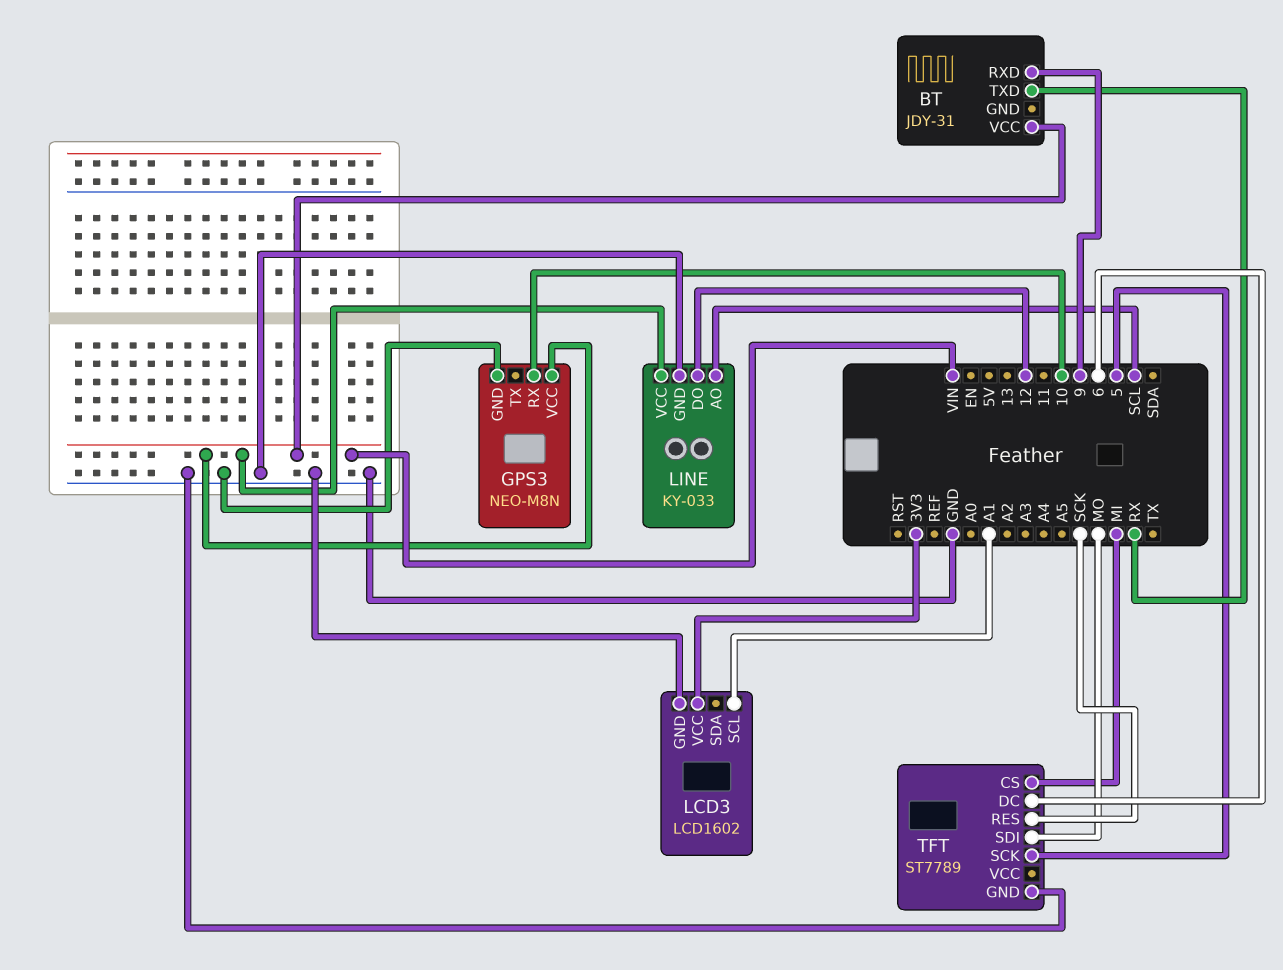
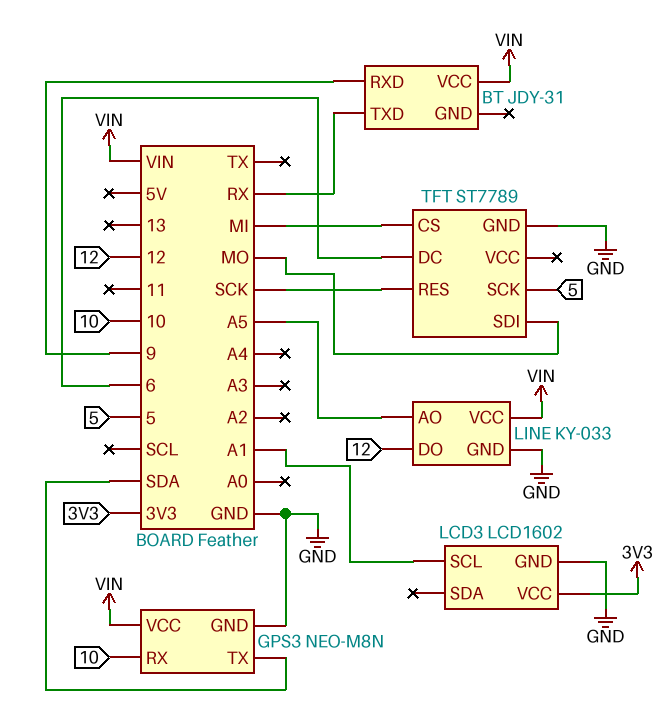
GPS3 pin TX: none -> SDA
LINE pin AO: SCL -> A5

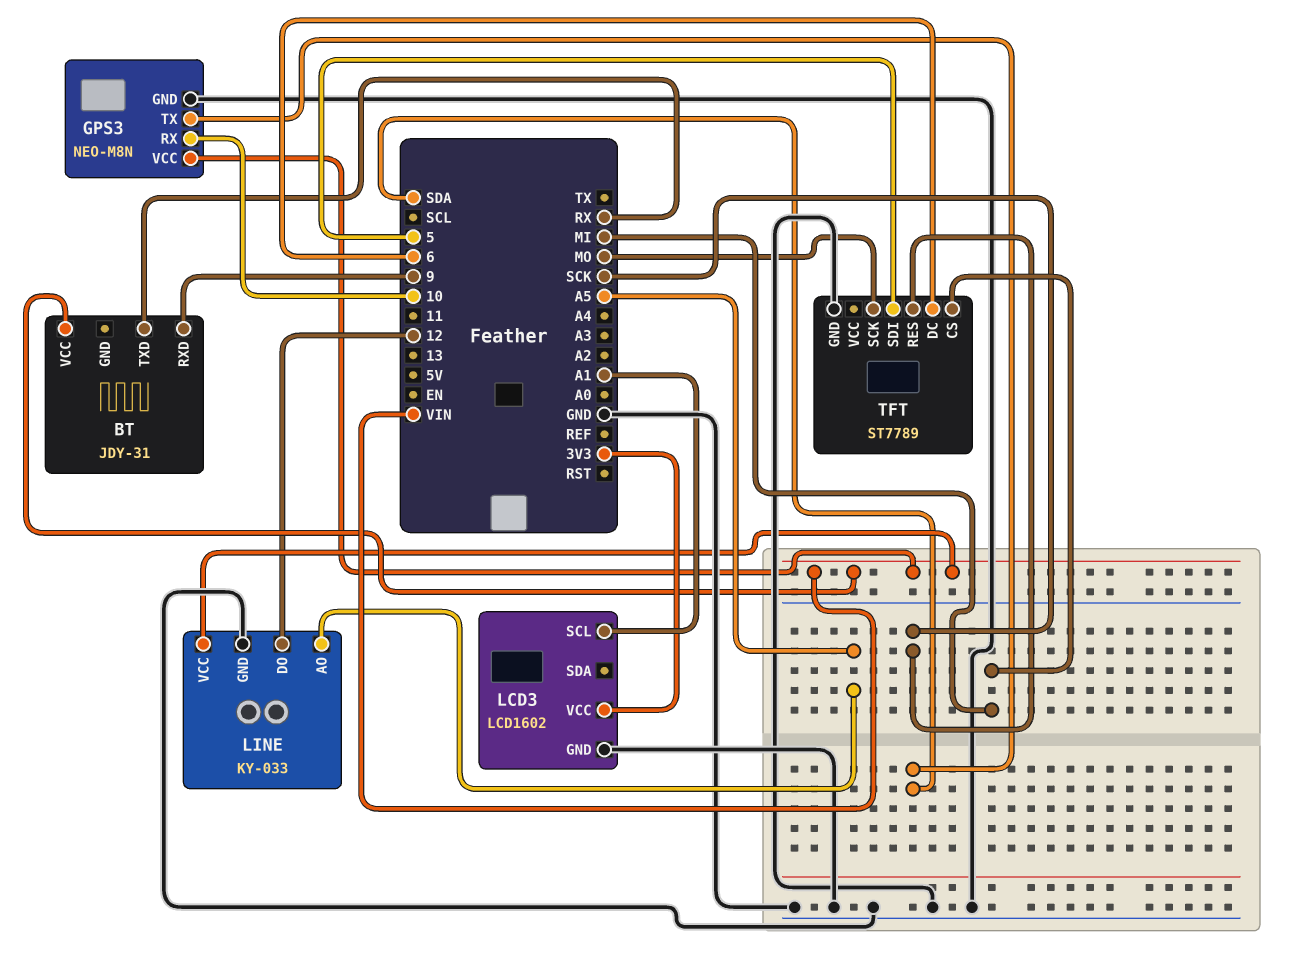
TFT pin SCK: 5 -> MO
TFT pin SDI: MO -> 5

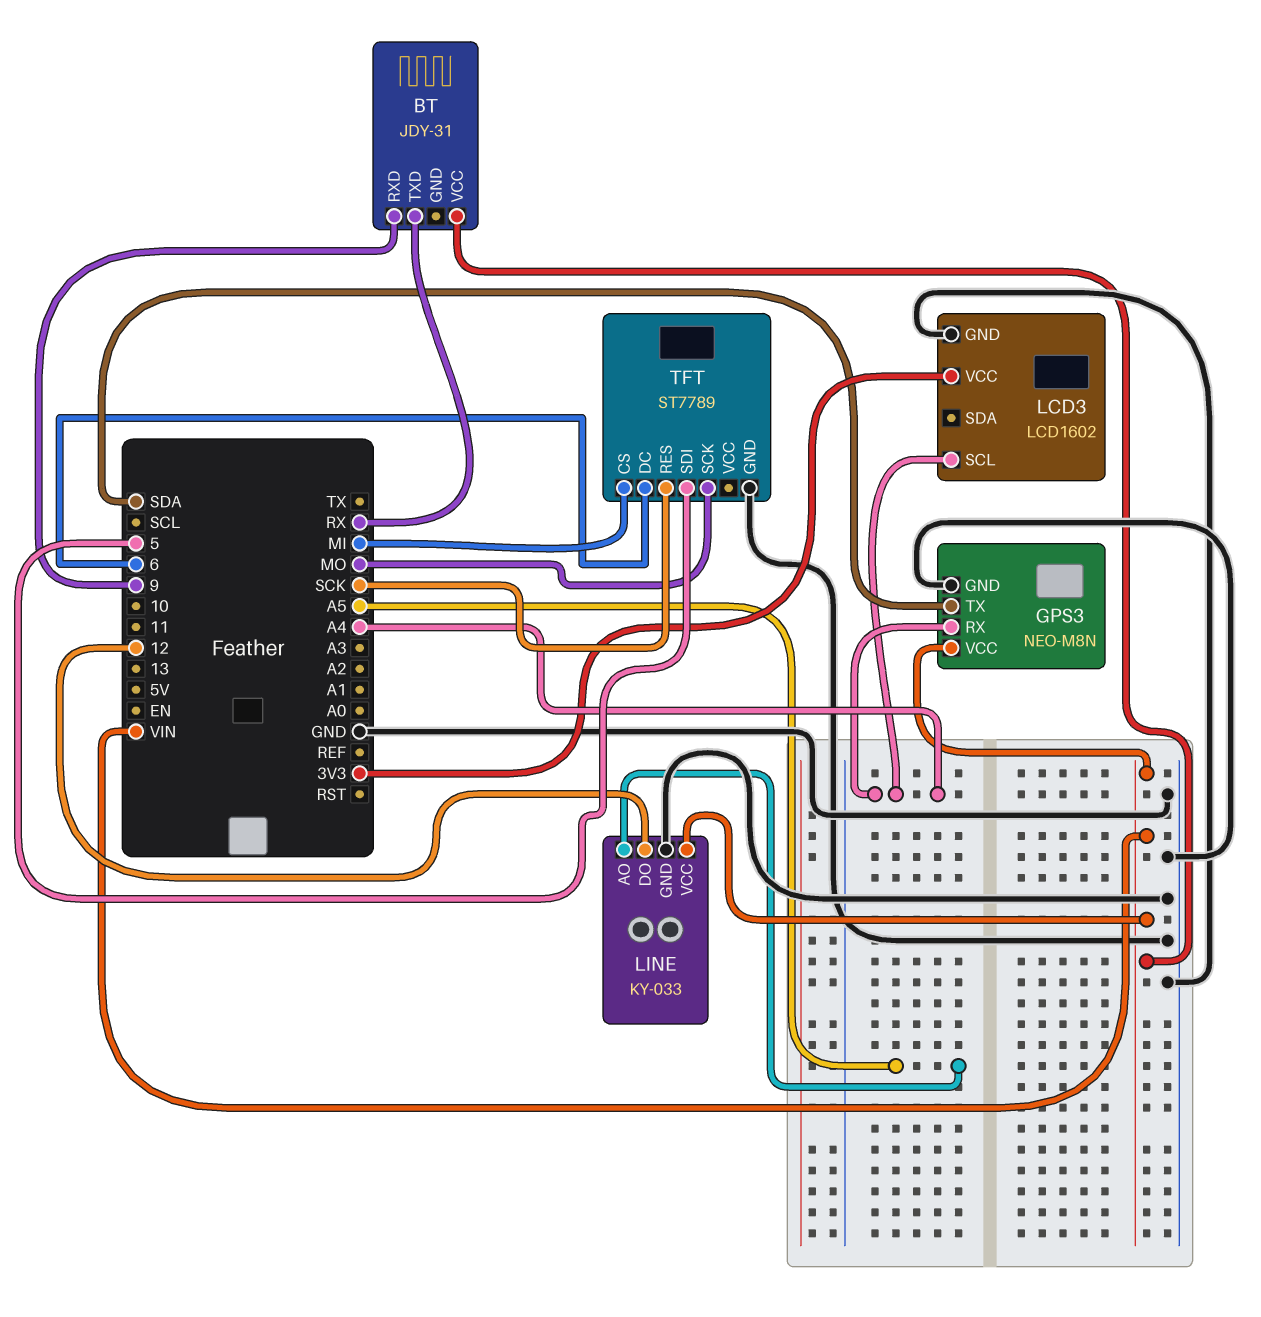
GPS3 pin RX: 10 -> A4
LCD3 pin SCL: A1 -> A4

